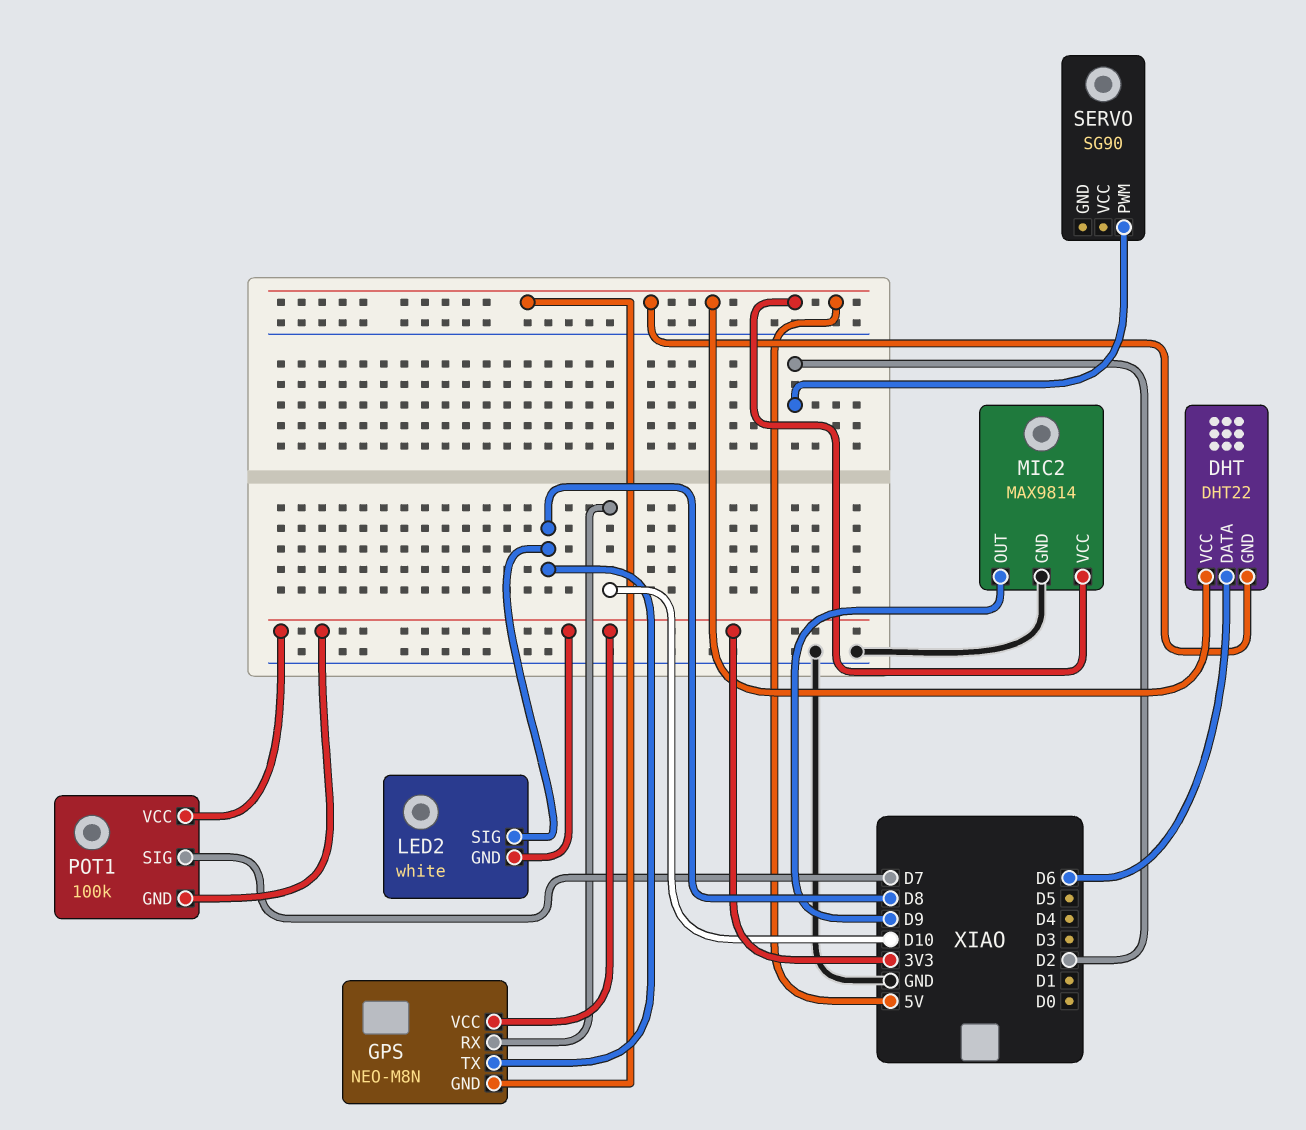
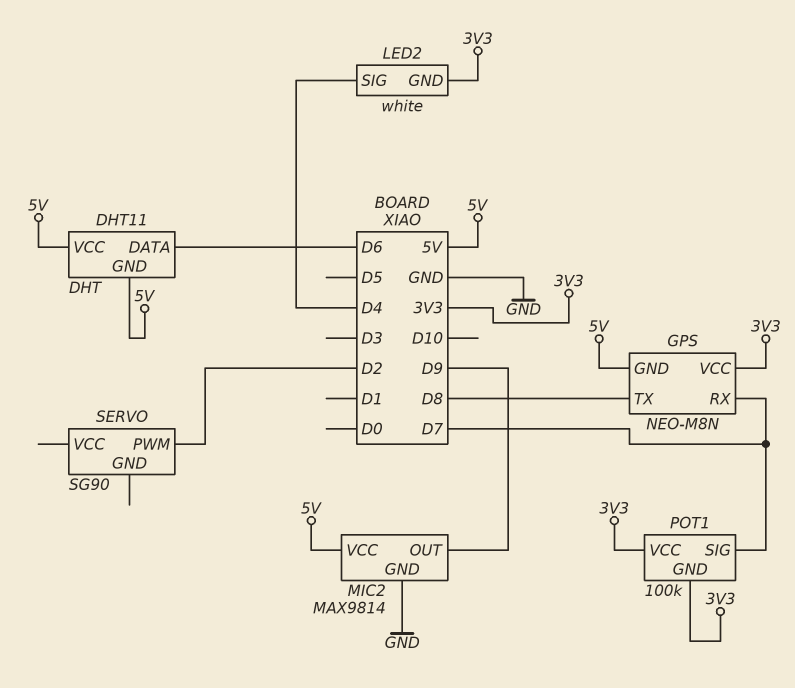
DHT: DHT22 -> DHT11
GPS pin RX: D10 -> D7
LED2 pin SIG: D8 -> D4

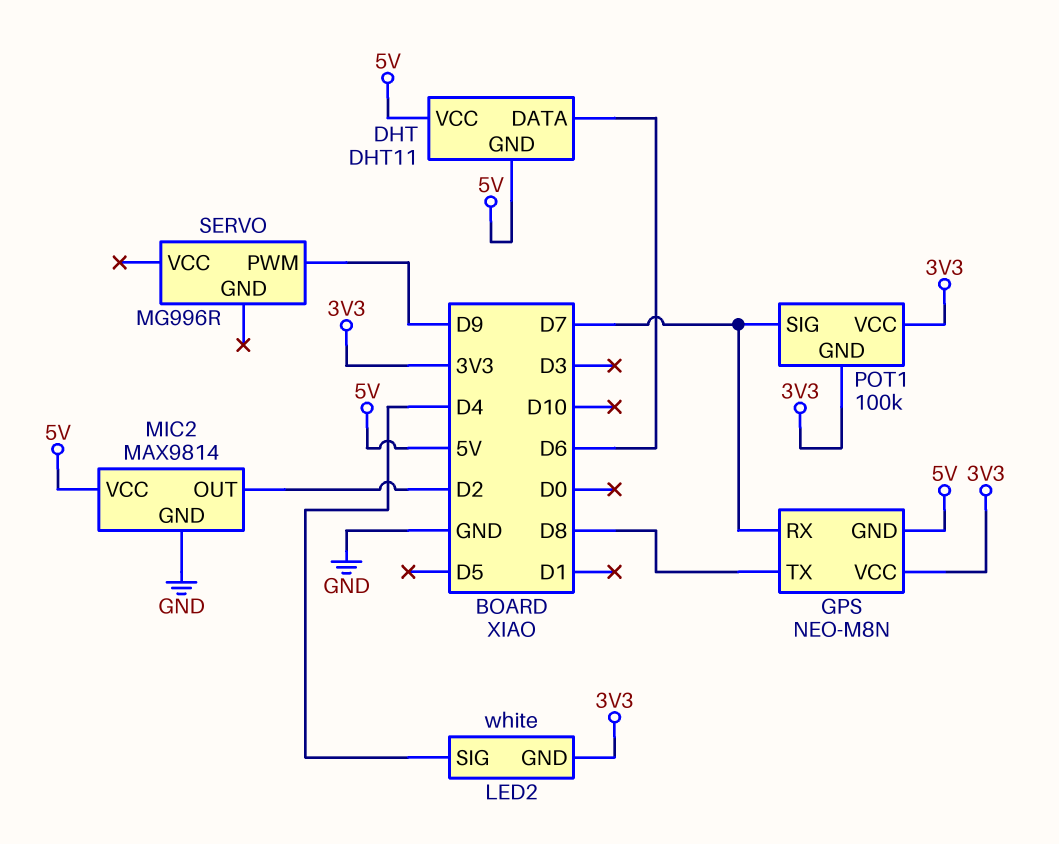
MIC2 pin OUT: D9 -> D2
SERVO: SG90 -> MG996R
SERVO pin PWM: D2 -> D9

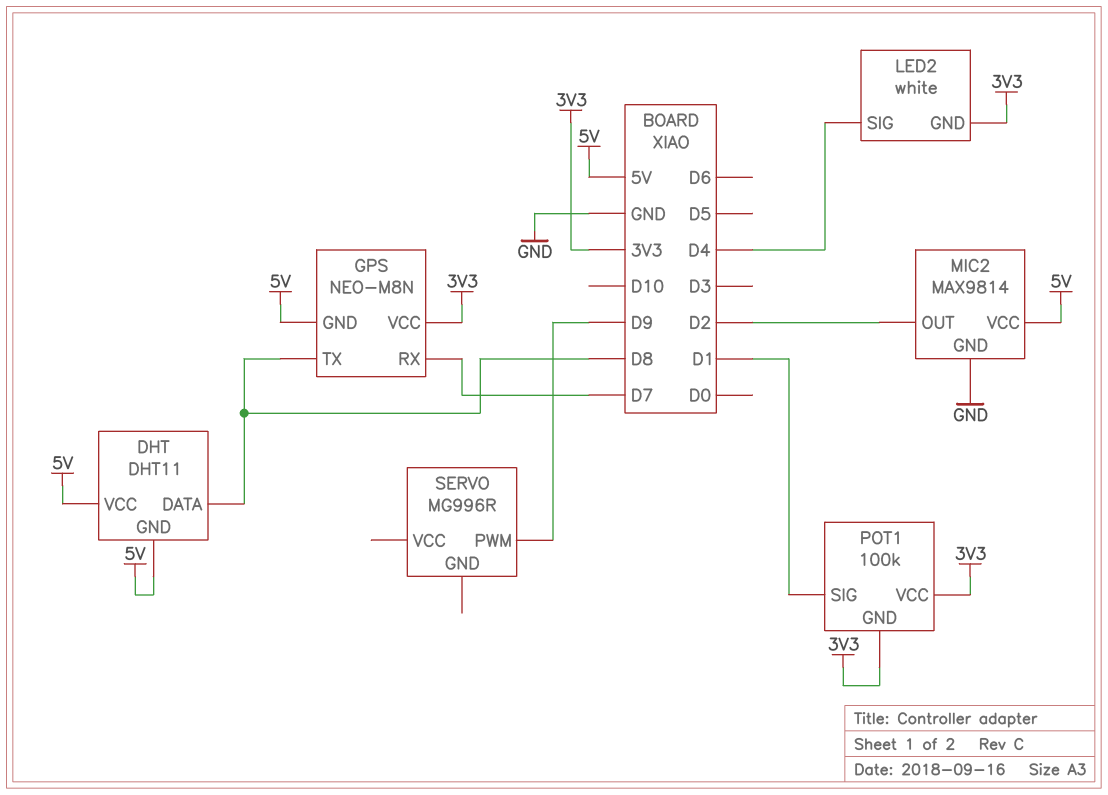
DHT pin DATA: D6 -> D8
POT1 pin SIG: D7 -> D1

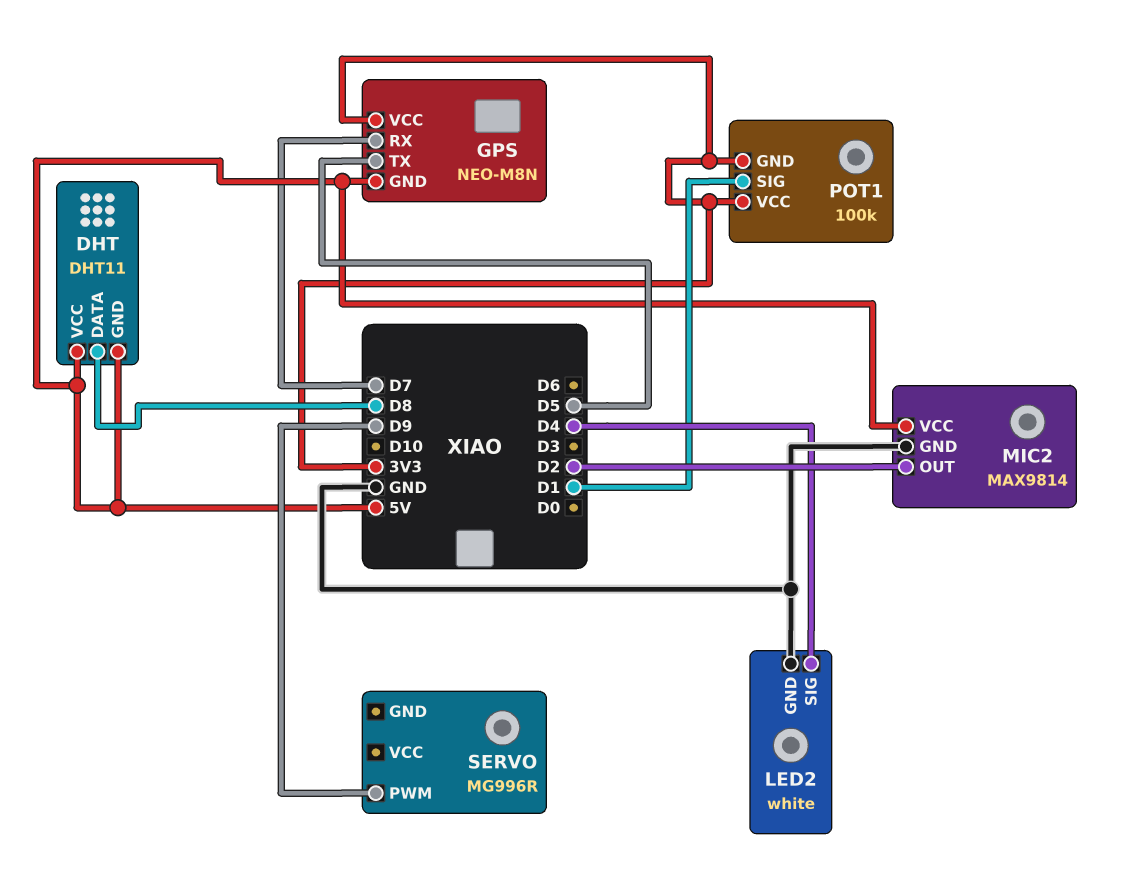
GPS pin TX: D8 -> D5
LED2 pin GND: 3V3 -> GND

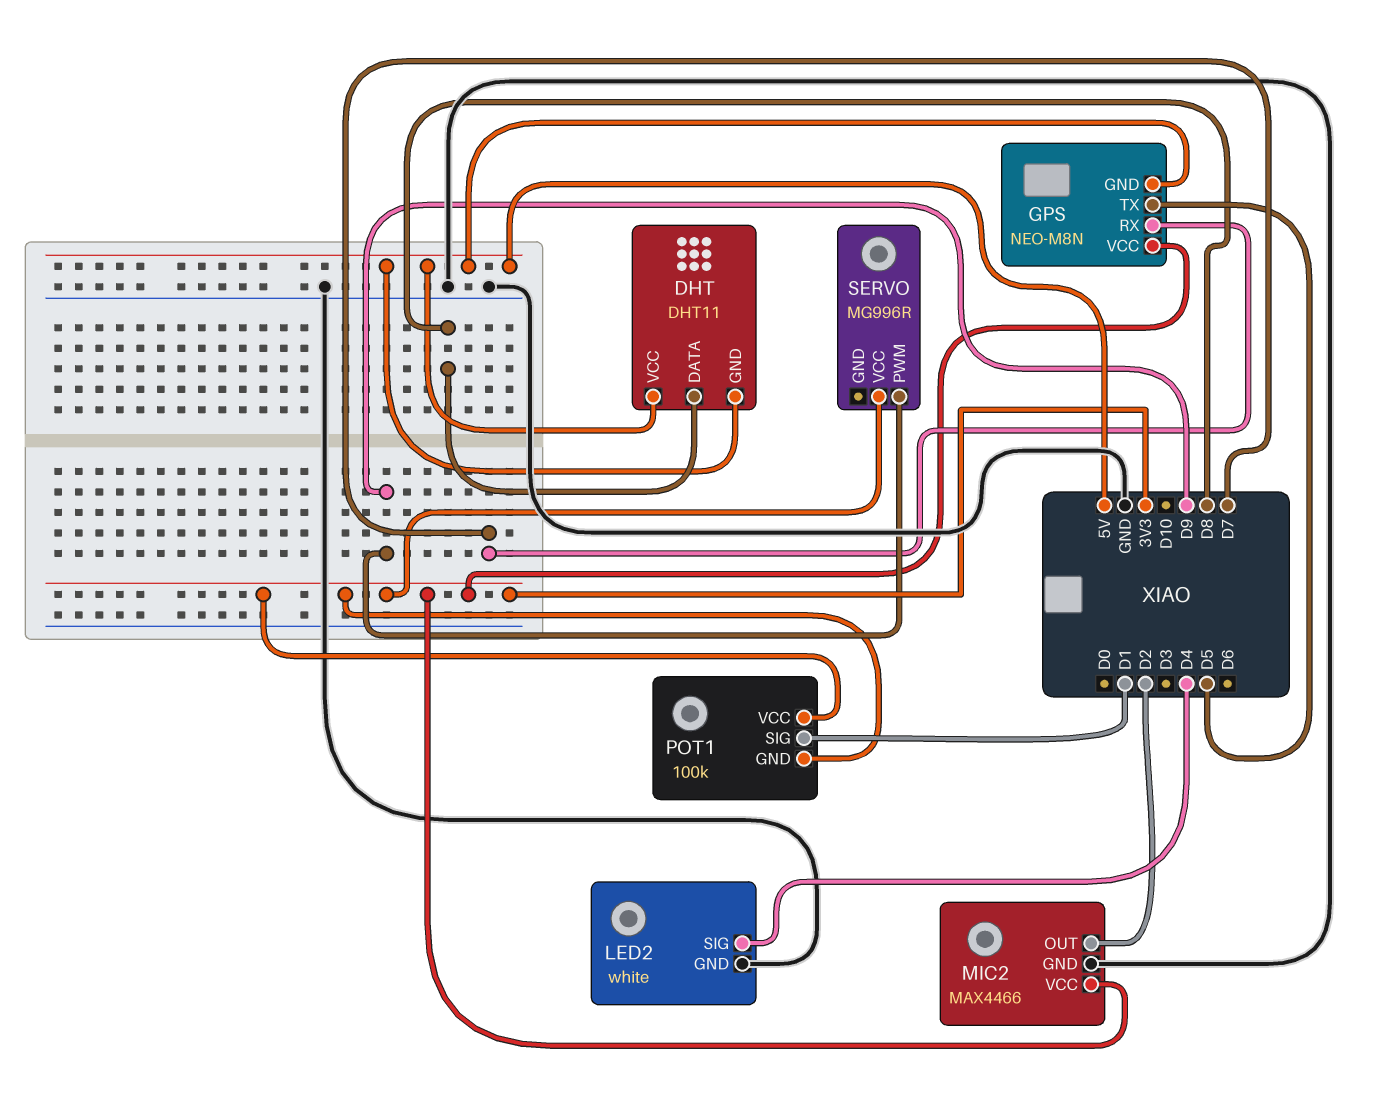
MIC2: MAX9814 -> MAX4466
MIC2 pin VCC: 5V -> 3V3
SERVO pin VCC: none -> 3V3

